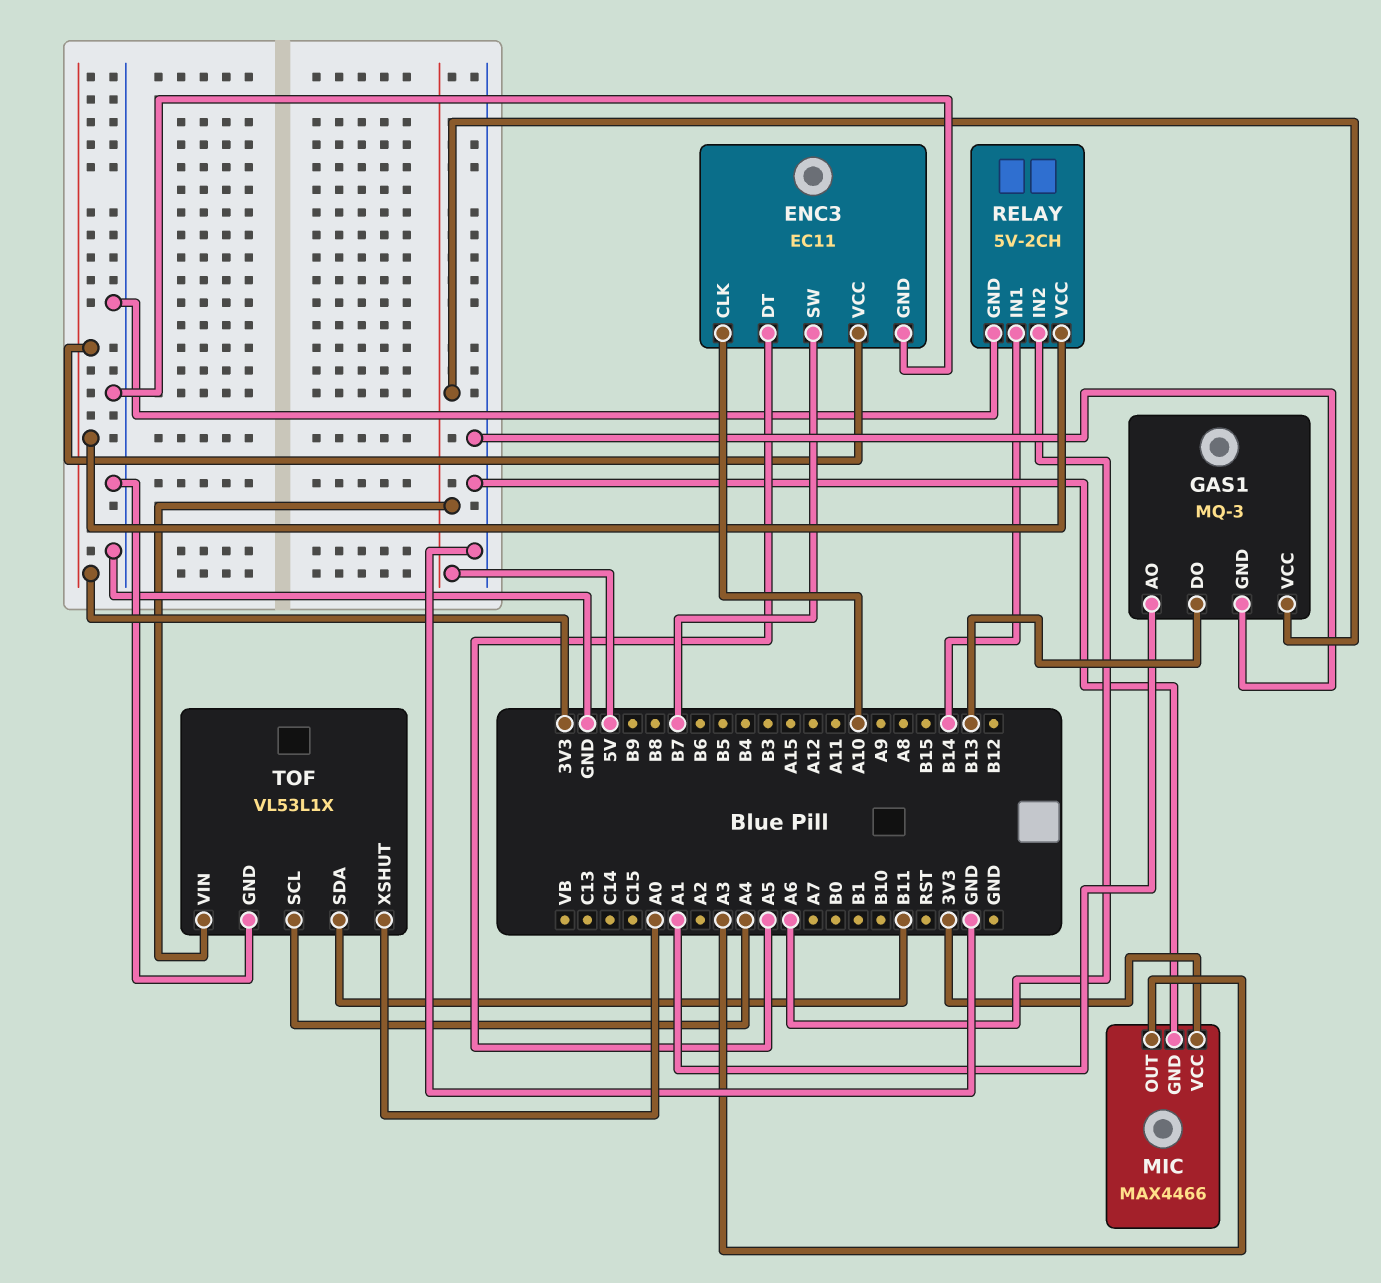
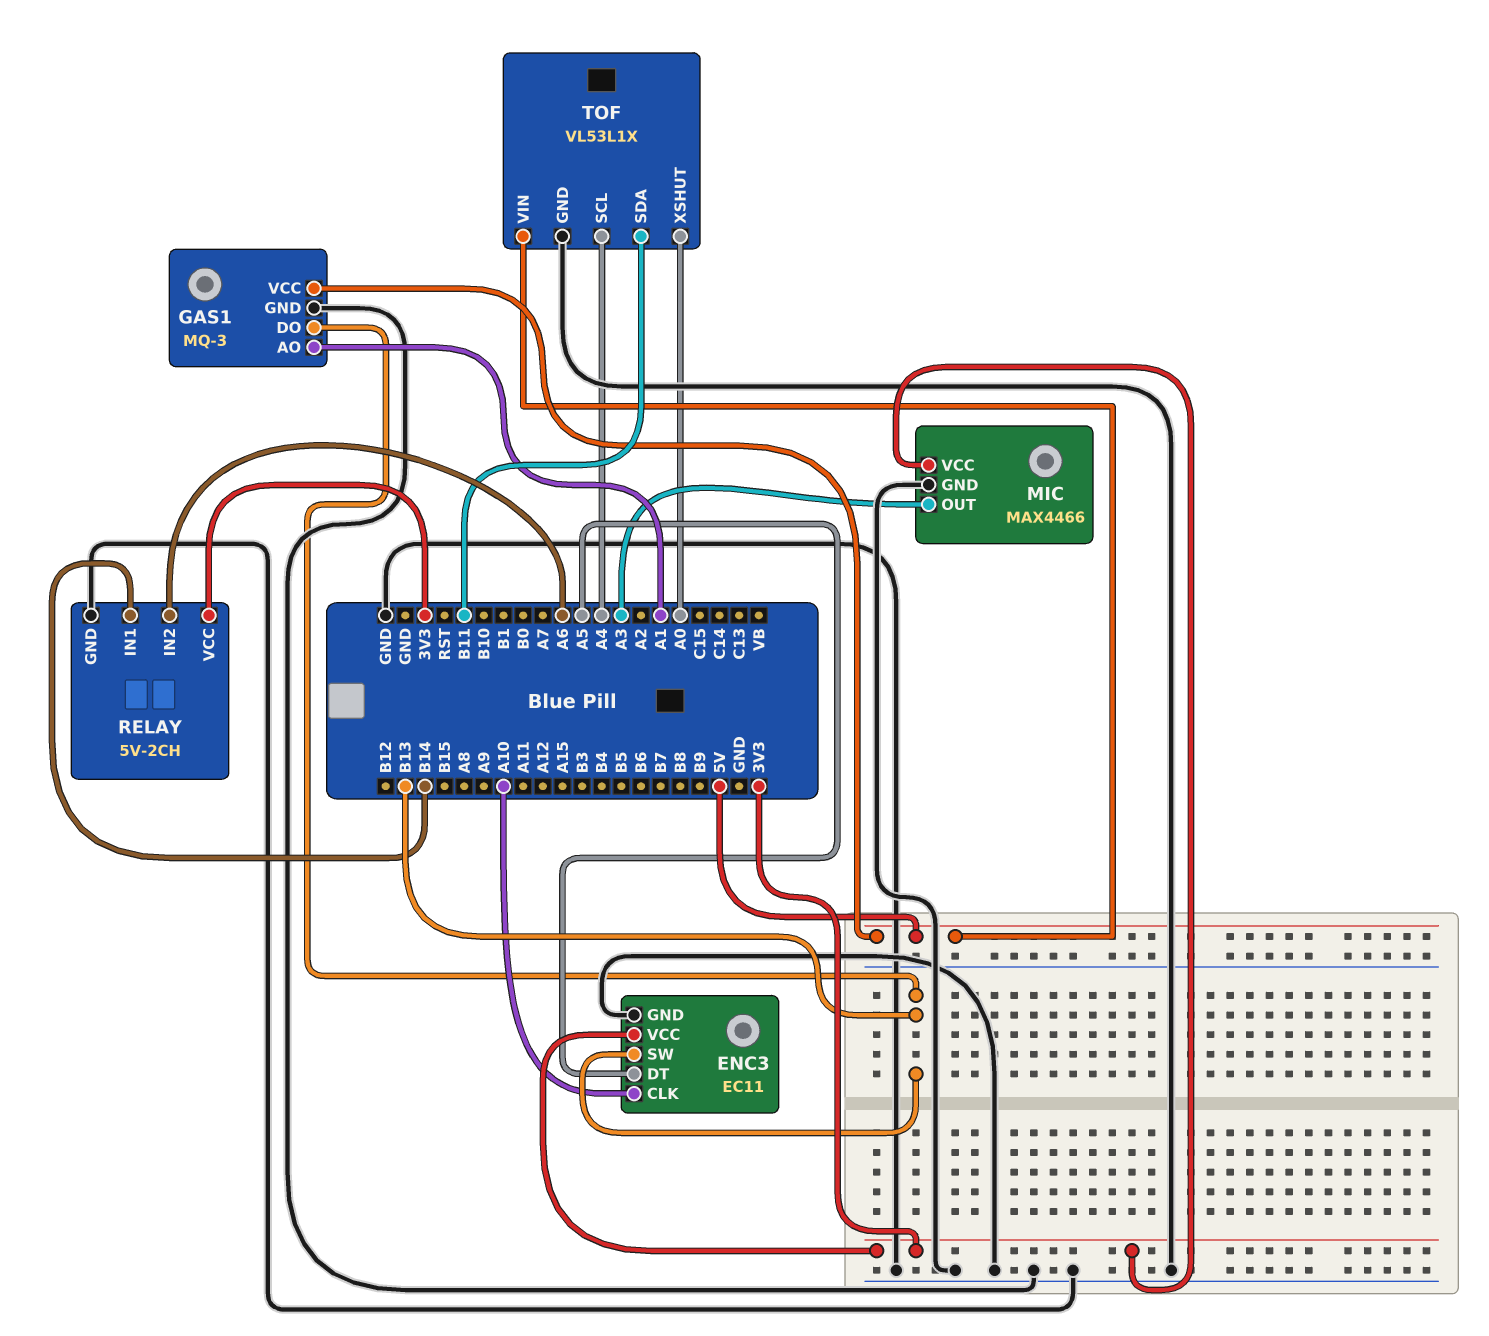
ENC3 pin SW: B7 -> B13

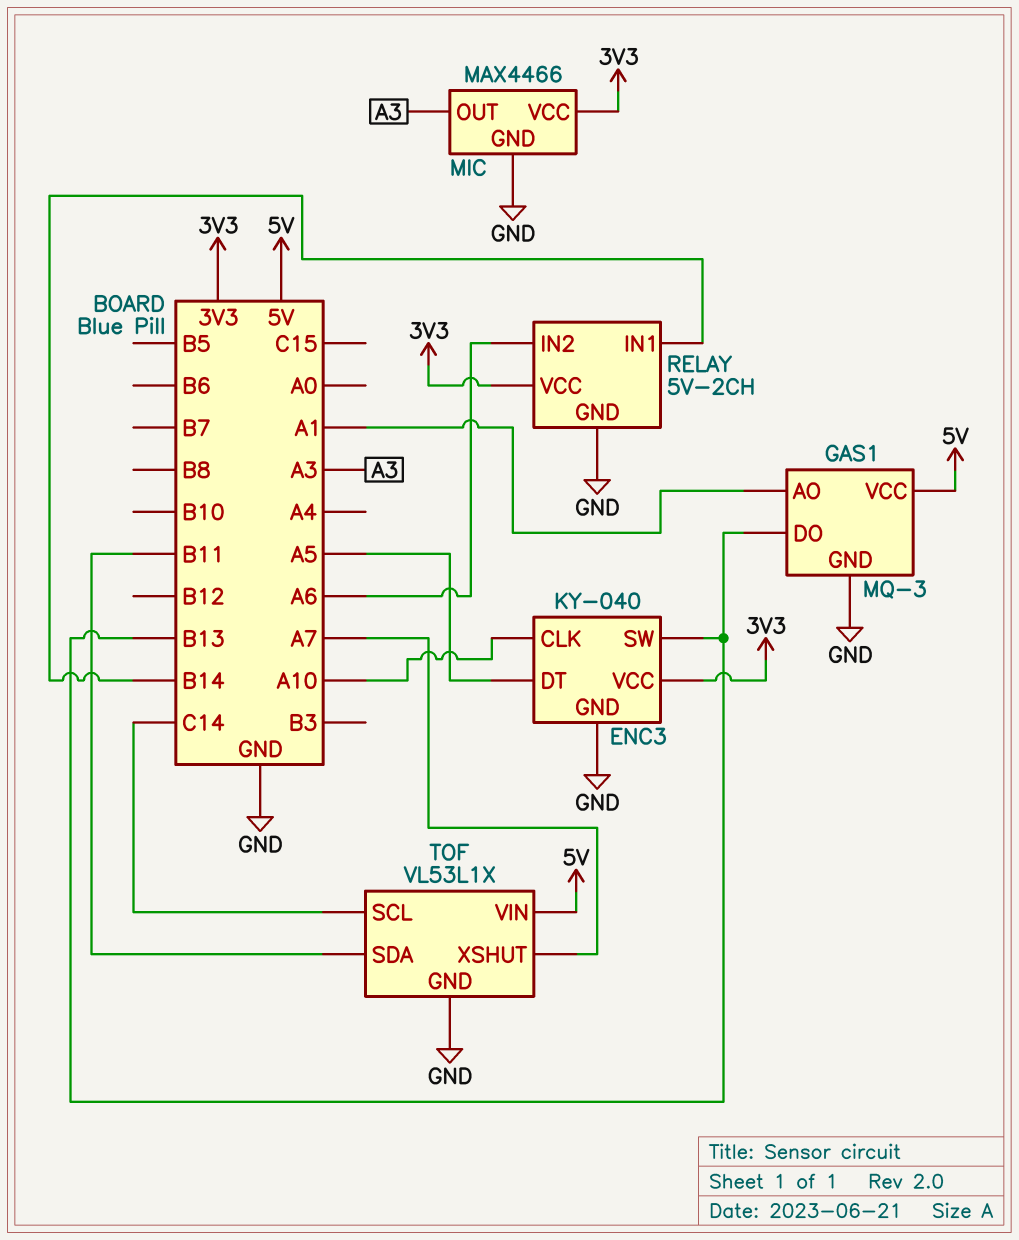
ENC3: EC11 -> KY-040
TOF pin SCL: A4 -> C14
TOF pin XSHUT: A0 -> A7

